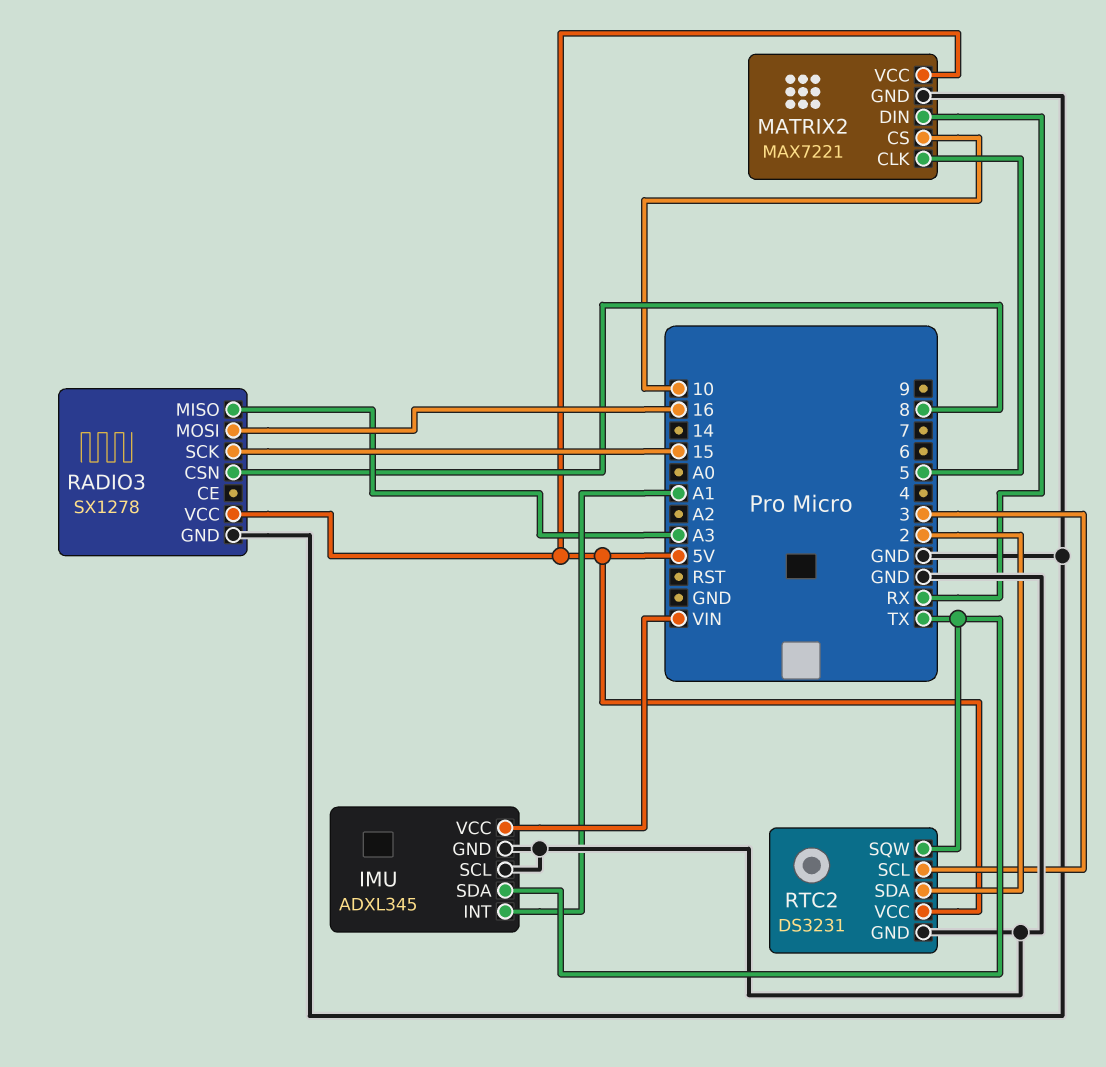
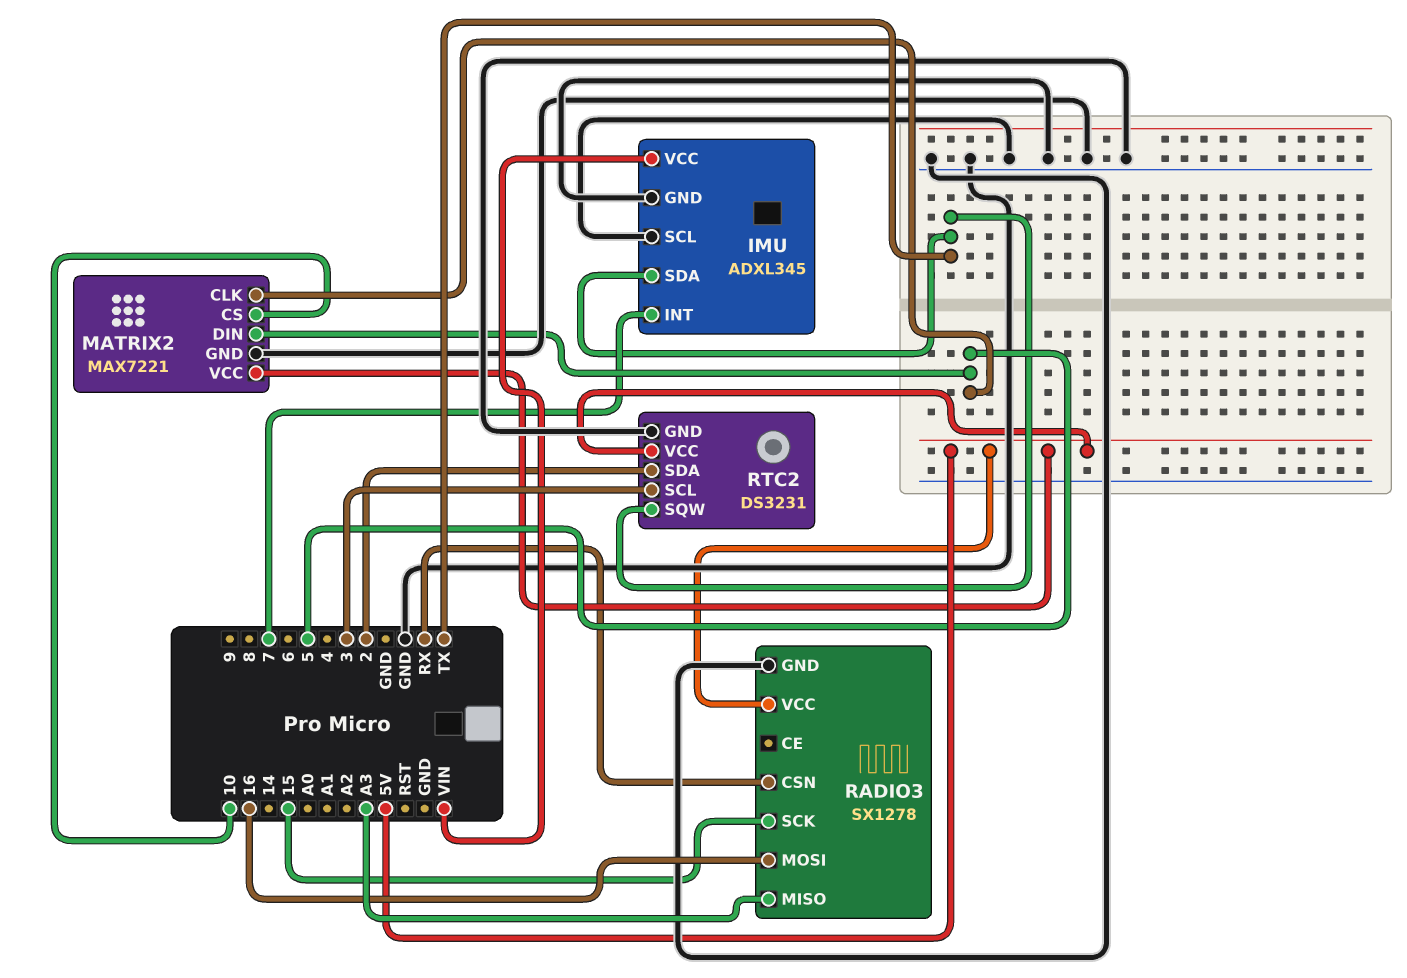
IMU pin INT: A1 -> 7
MATRIX2 pin DIN: RX -> 5
RADIO3 pin CSN: 8 -> RX

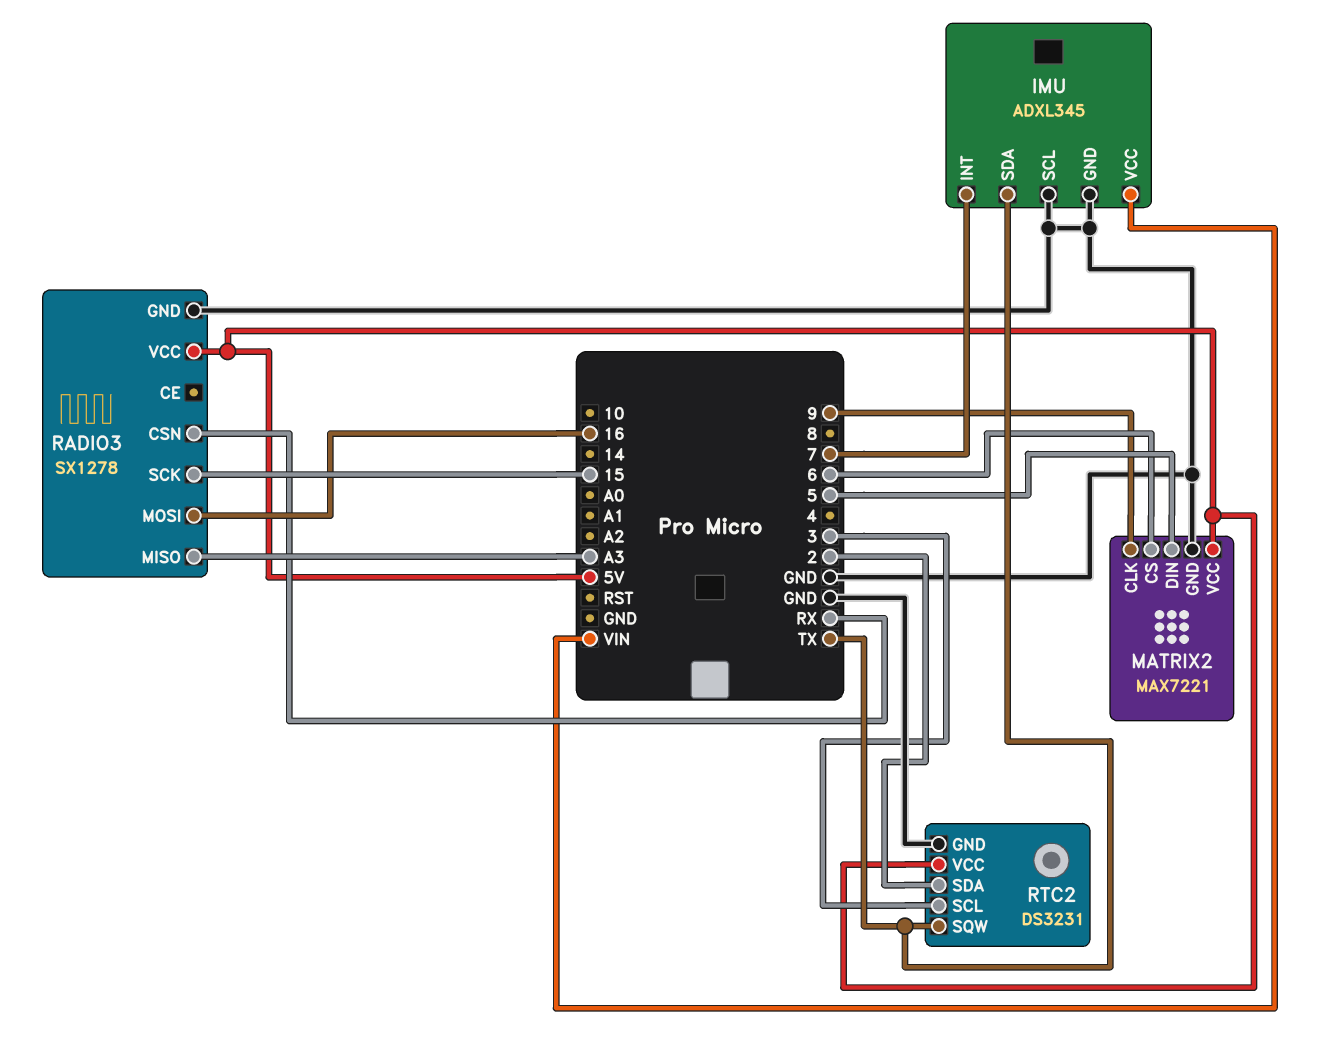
MATRIX2 pin CLK: 5 -> 9
MATRIX2 pin CS: 10 -> 6

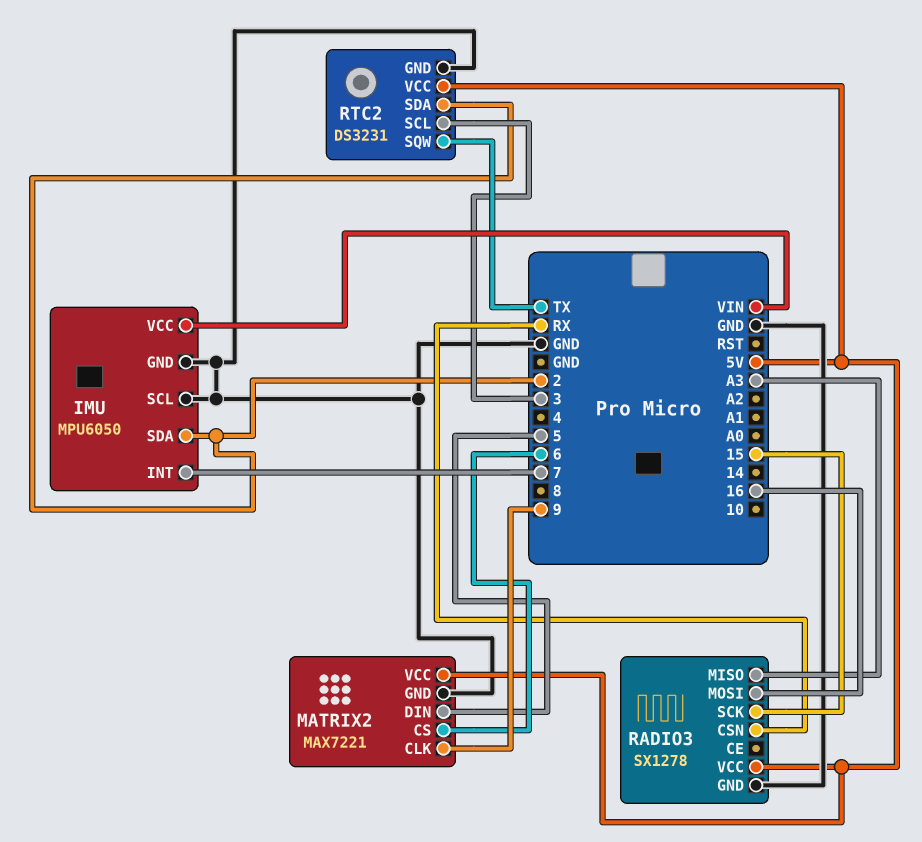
IMU: ADXL345 -> MPU6050
IMU pin SDA: TX -> 2

